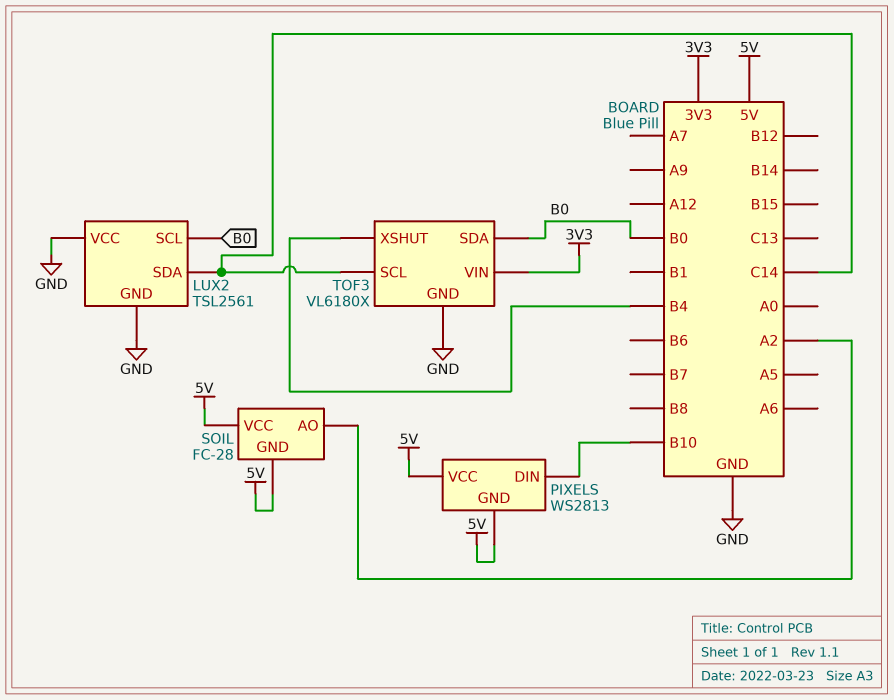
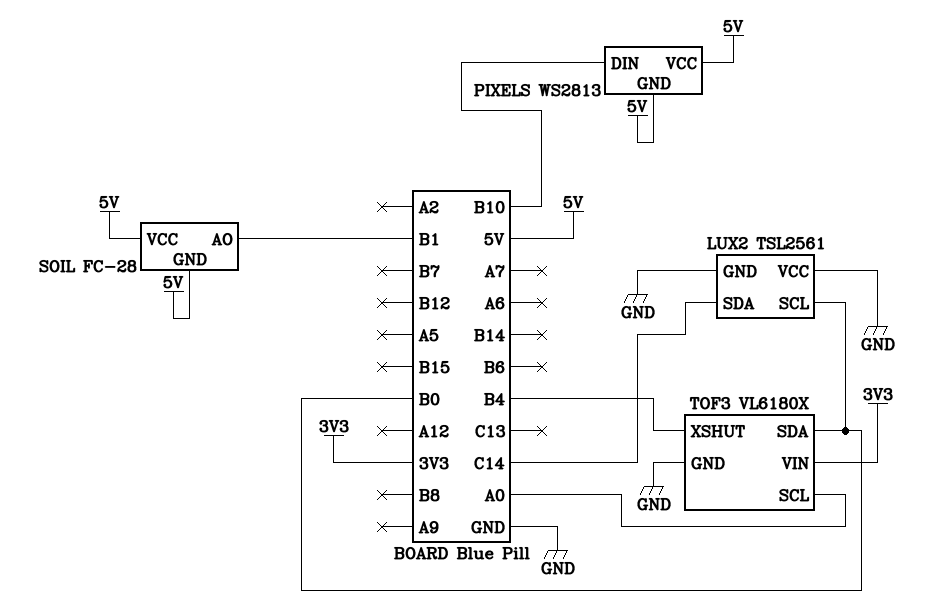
SOIL pin AO: A2 -> B1
TOF3 pin SCL: C14 -> A0

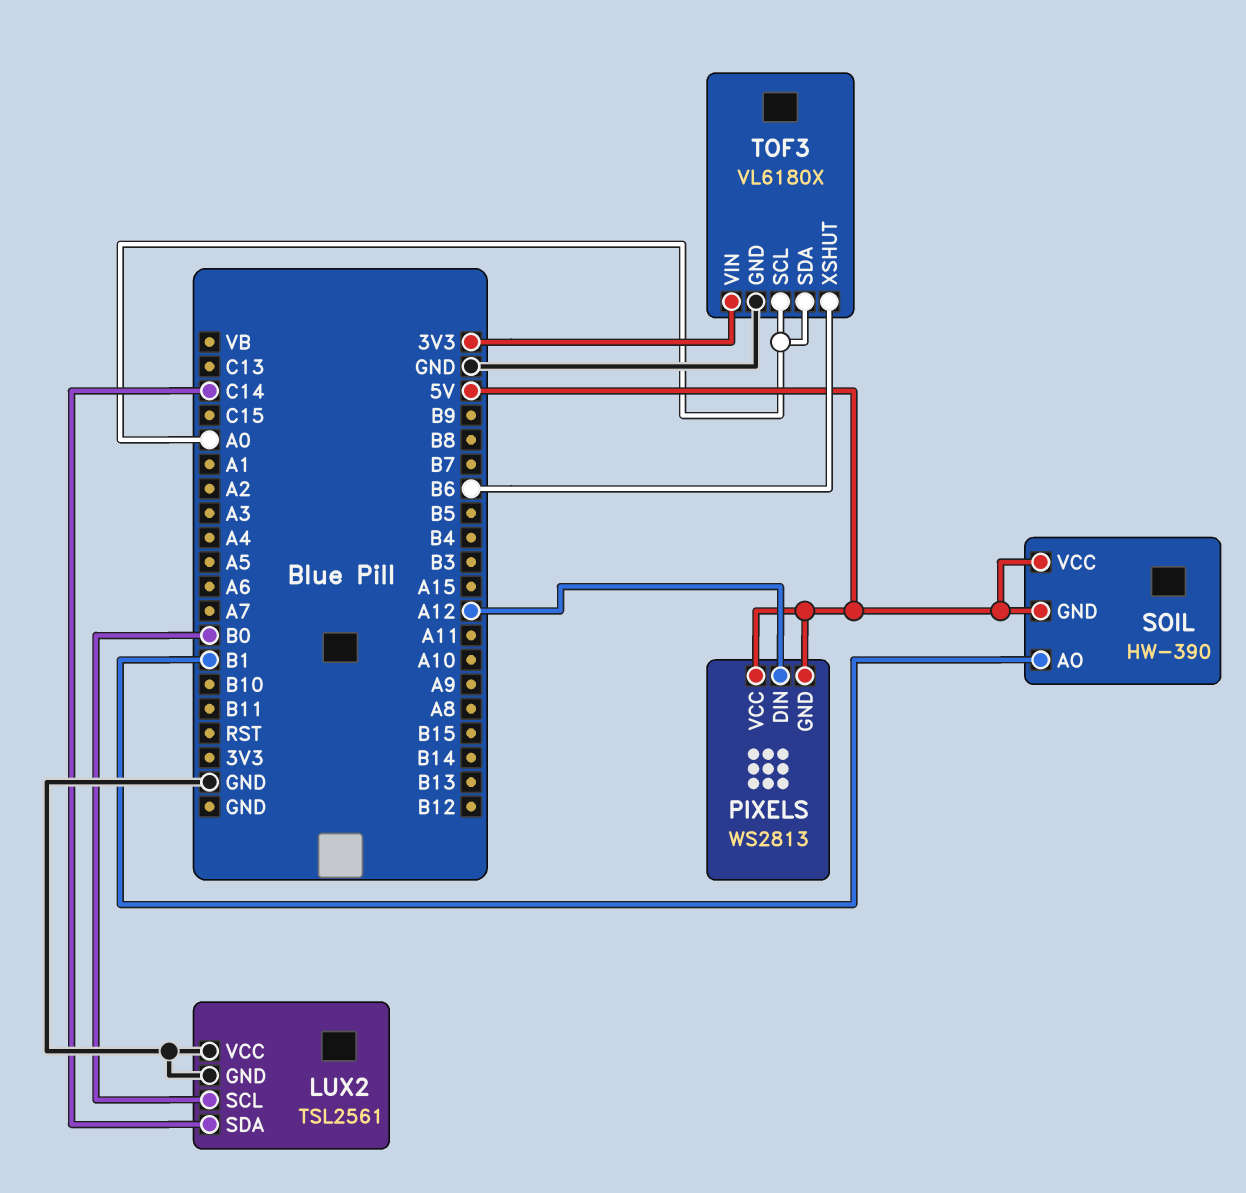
PIXELS pin DIN: B10 -> A12
SOIL: FC-28 -> HW-390
TOF3 pin SDA: B0 -> A0
TOF3 pin XSHUT: B4 -> B6

